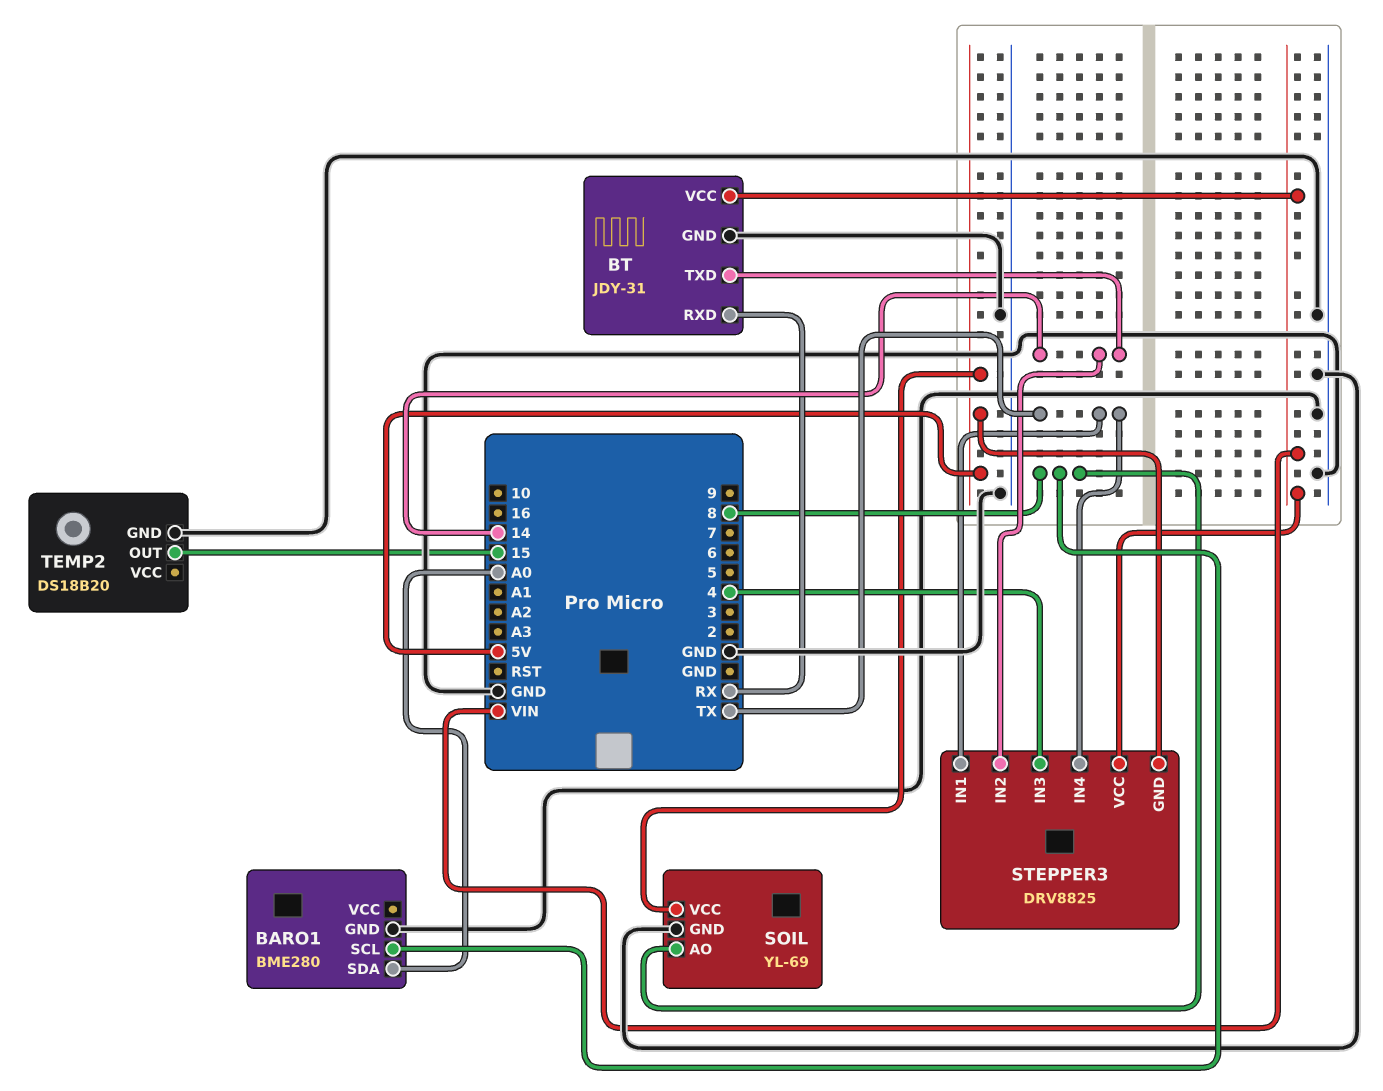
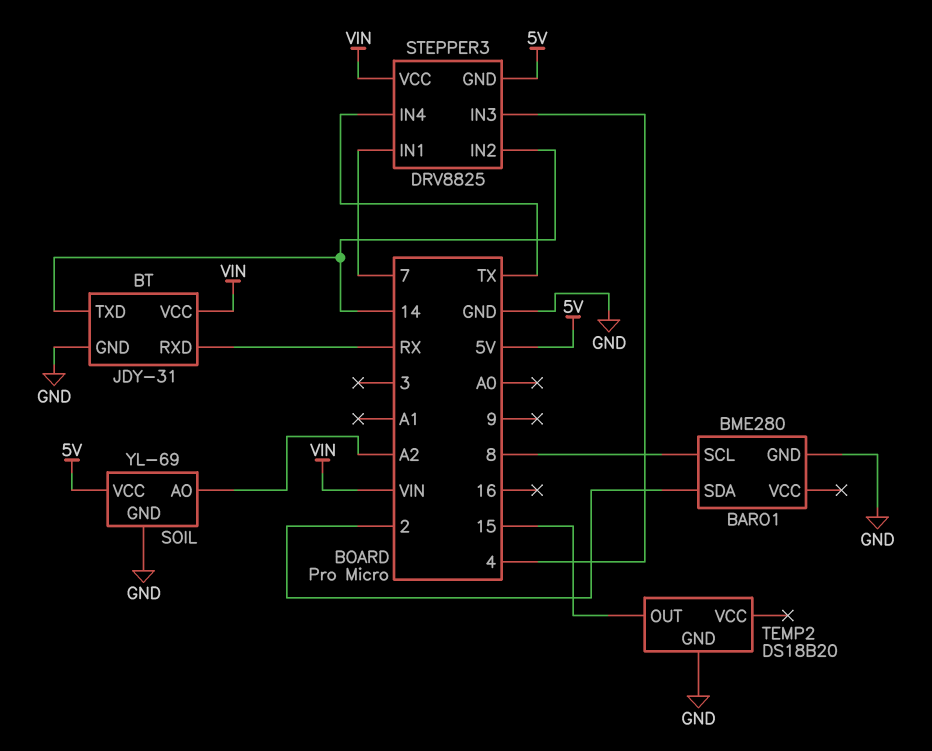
BARO1 pin SDA: A0 -> 2
SOIL pin AO: 8 -> A2
STEPPER3 pin IN1: TX -> 7

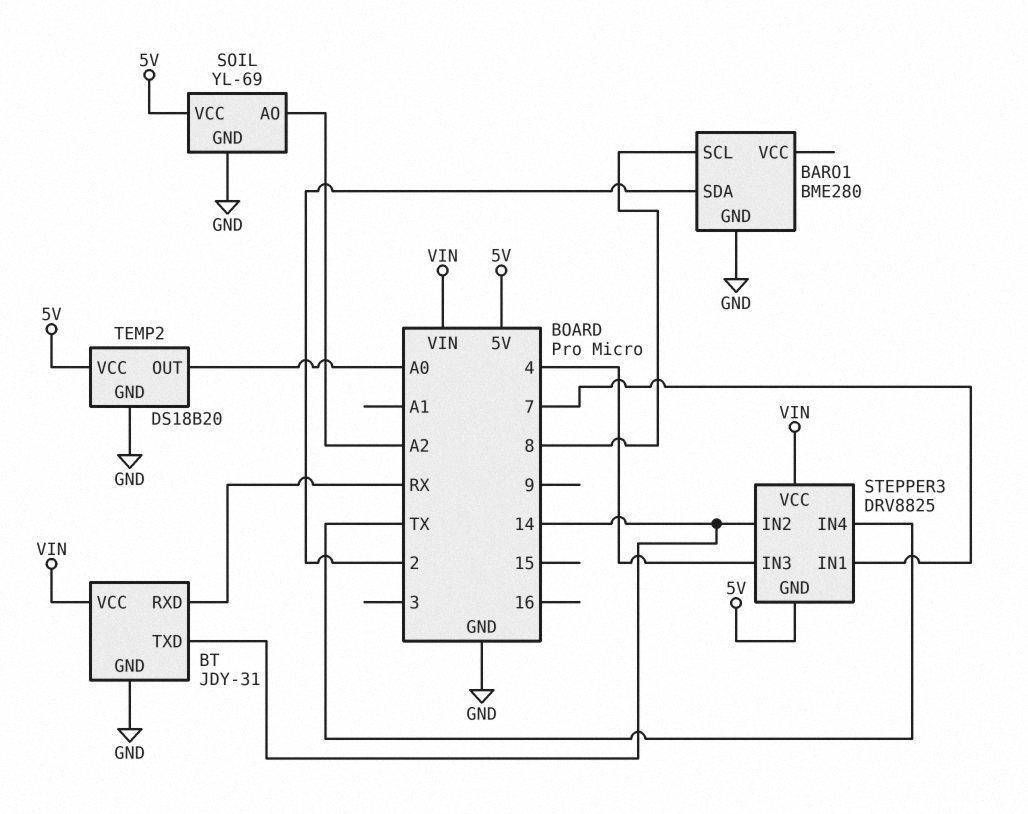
TEMP2 pin OUT: 15 -> A0
TEMP2 pin VCC: none -> 5V

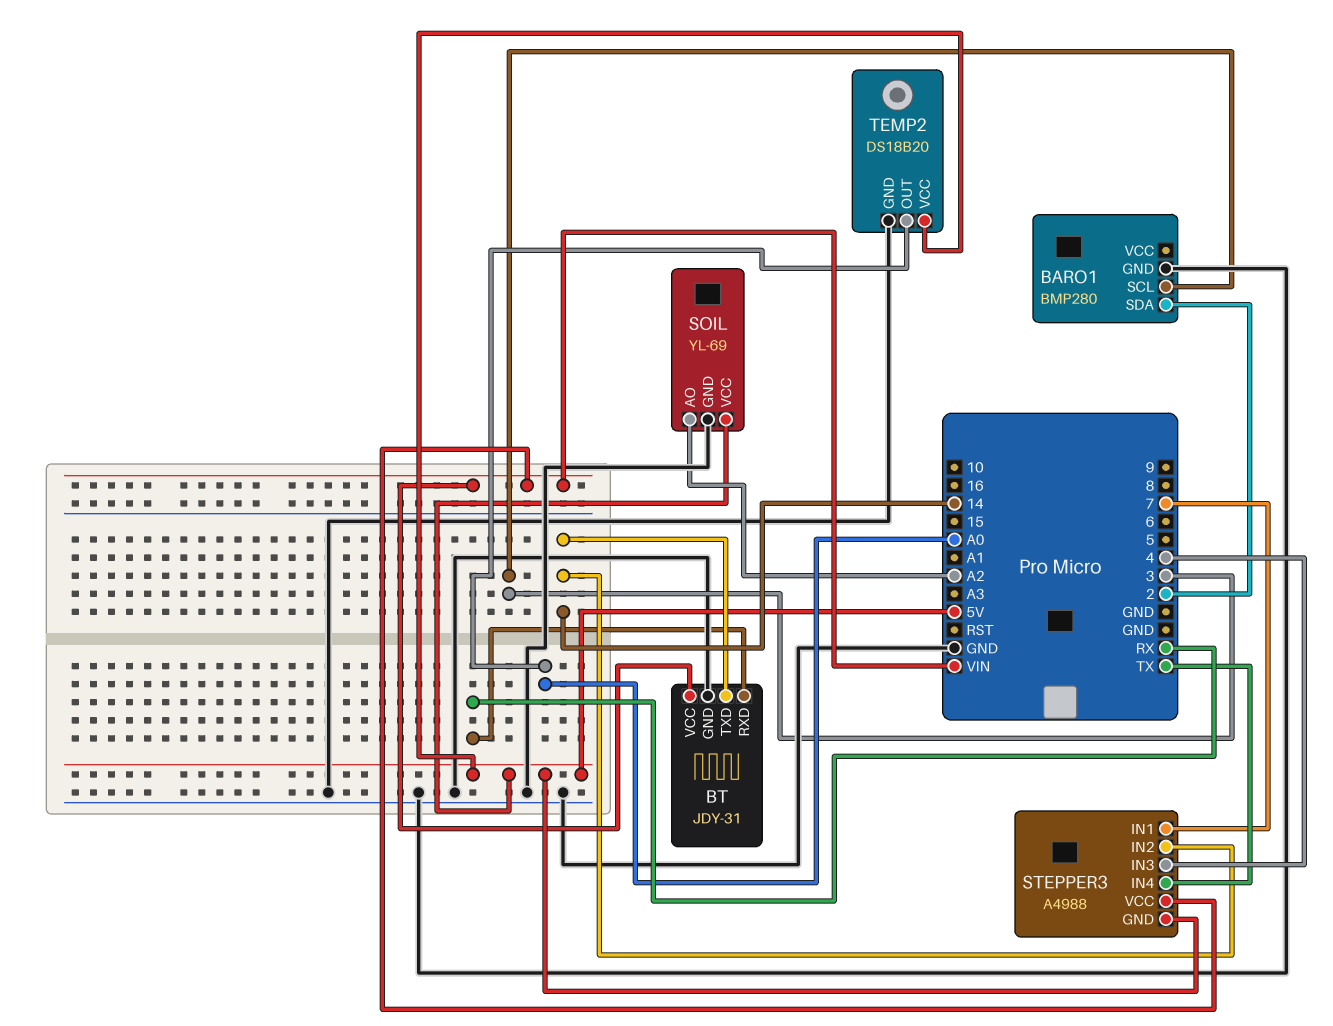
BARO1: BME280 -> BMP280
BARO1 pin SCL: 8 -> 3
STEPPER3: DRV8825 -> A4988

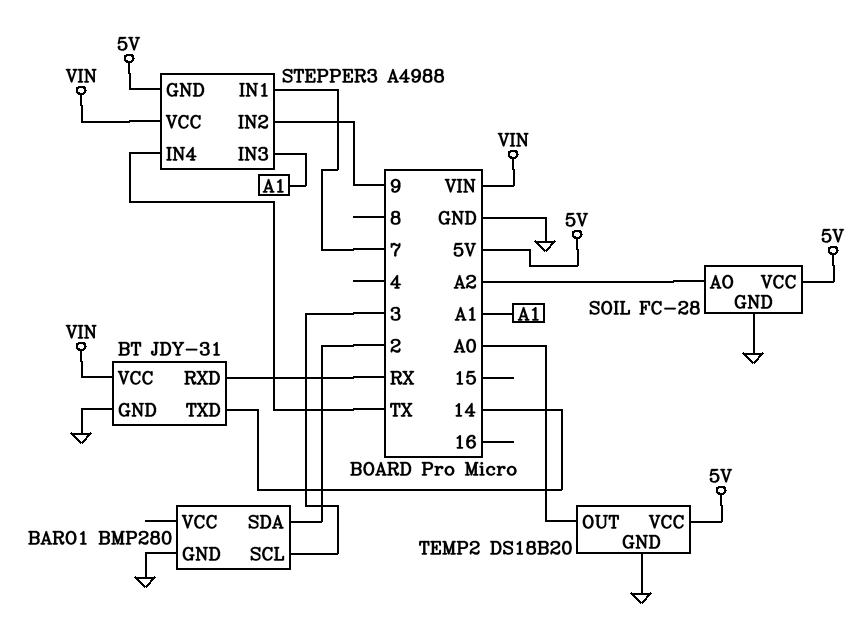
SOIL: YL-69 -> FC-28
STEPPER3 pin IN2: 14 -> 9
STEPPER3 pin IN3: 4 -> A1

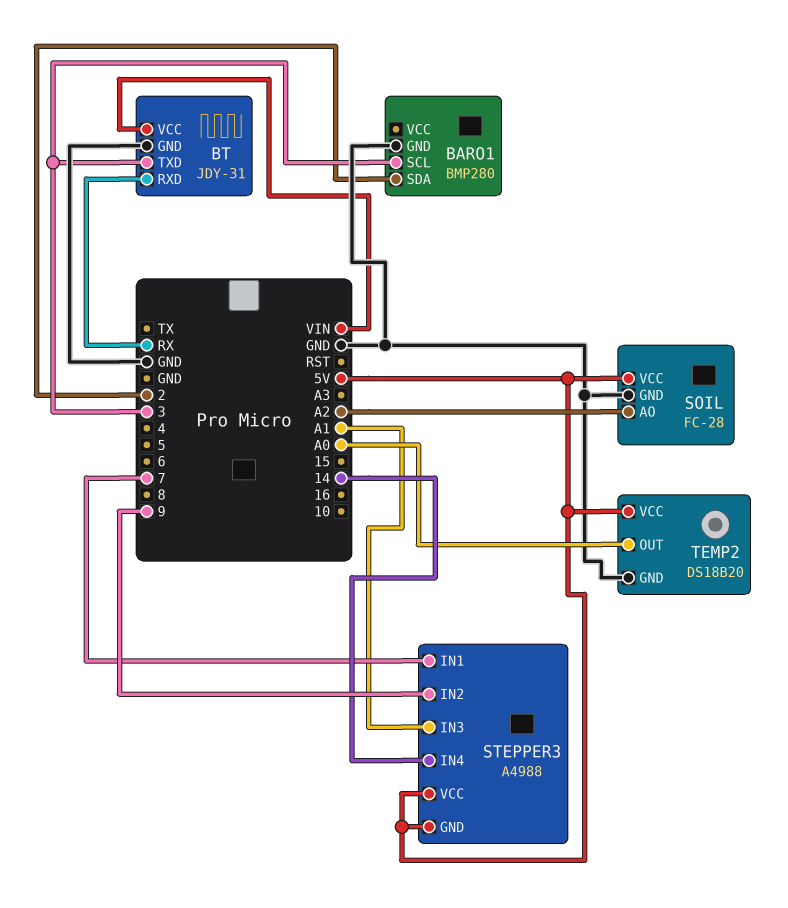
BT pin TXD: 14 -> 3
STEPPER3 pin IN4: TX -> 14
STEPPER3 pin VCC: VIN -> 5V

